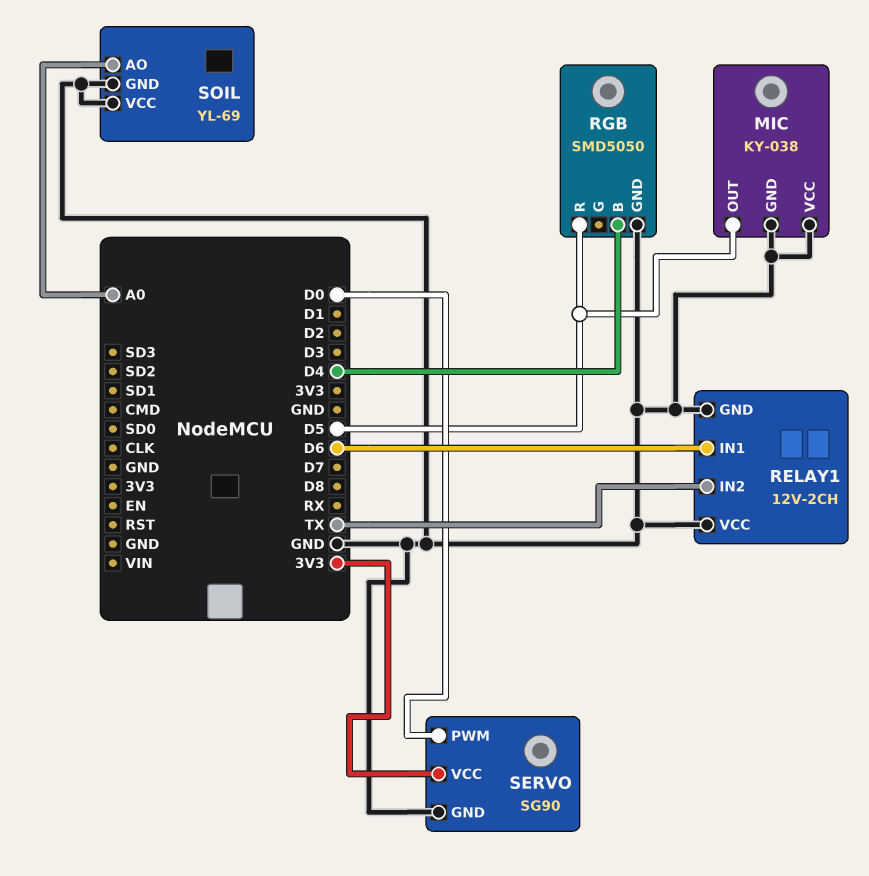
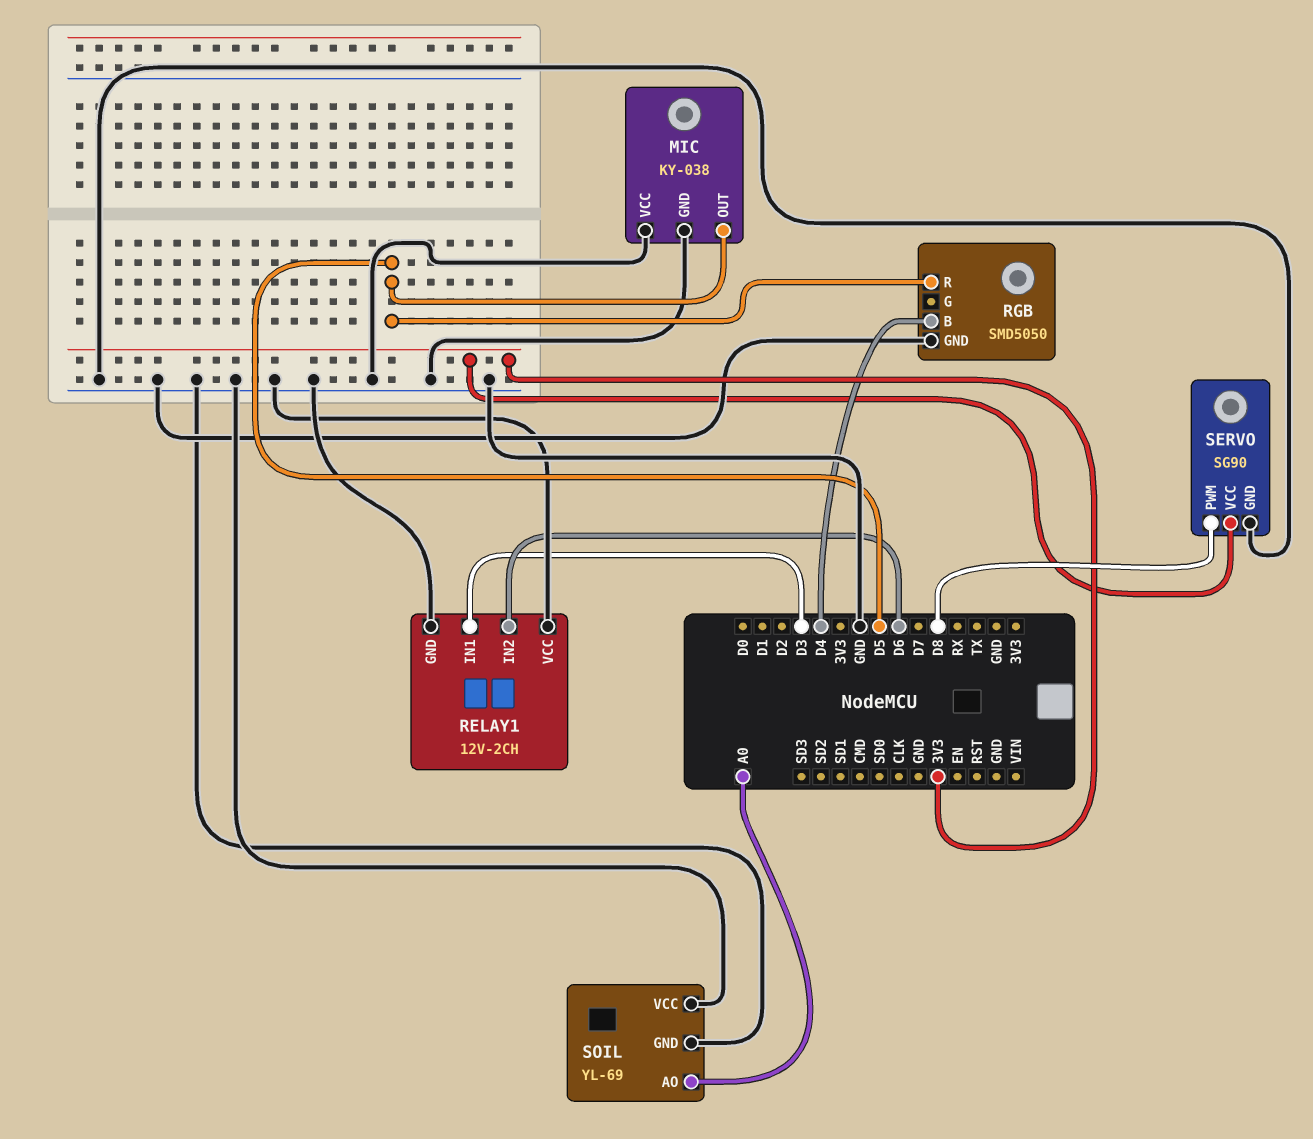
RELAY1 pin IN1: D6 -> D3
RELAY1 pin IN2: TX -> D6
SERVO pin PWM: D0 -> D8

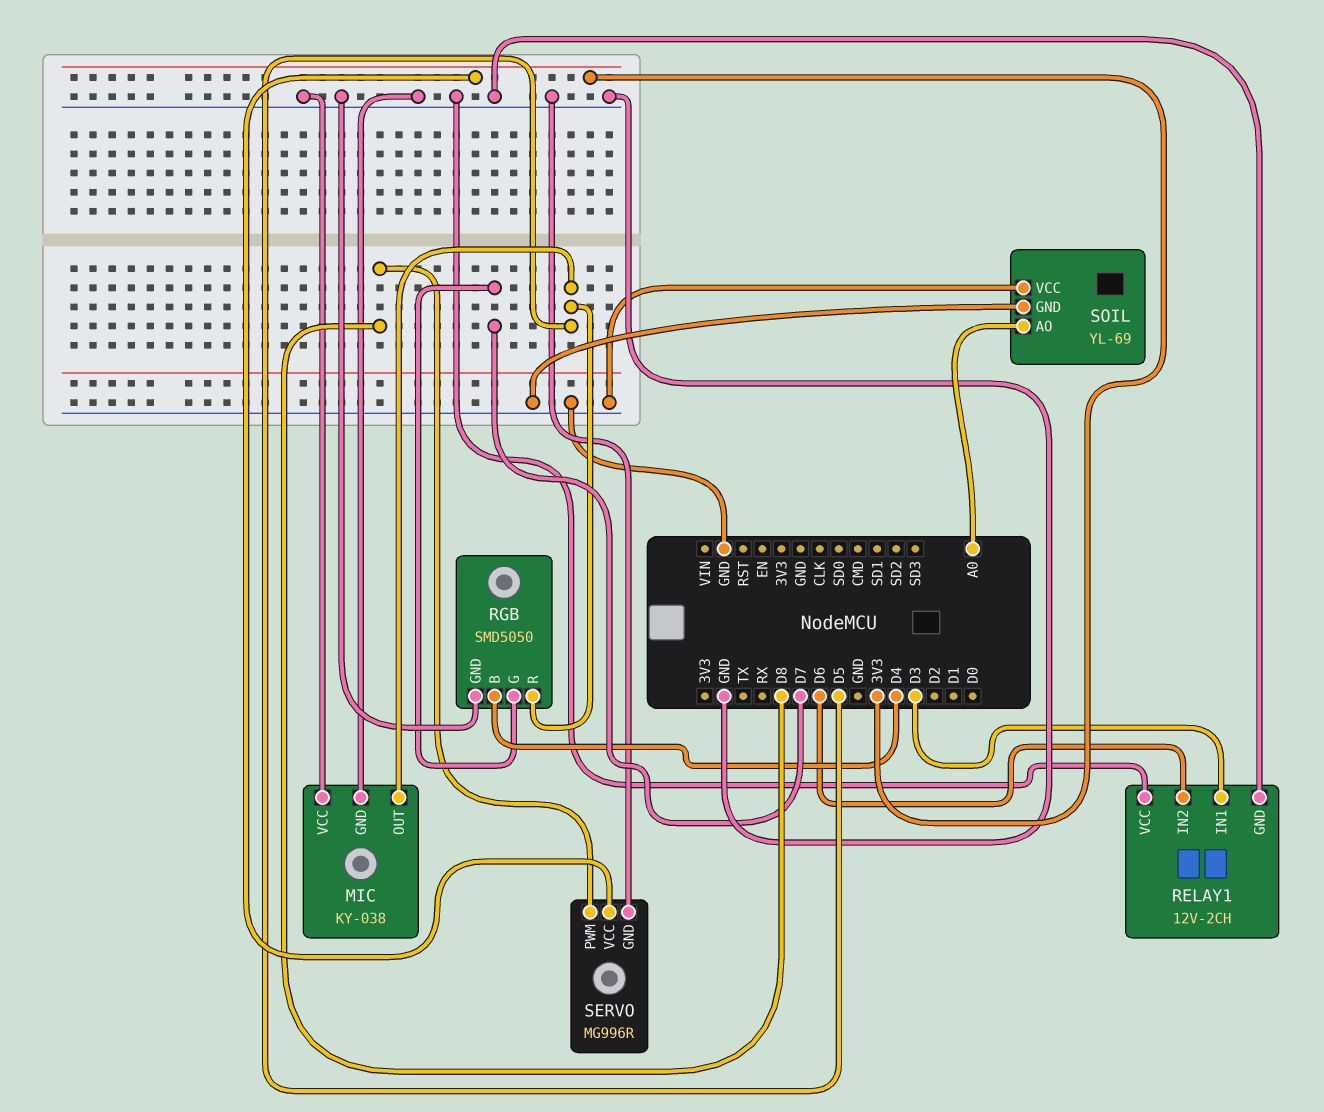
RGB pin G: none -> D7
SERVO: SG90 -> MG996R

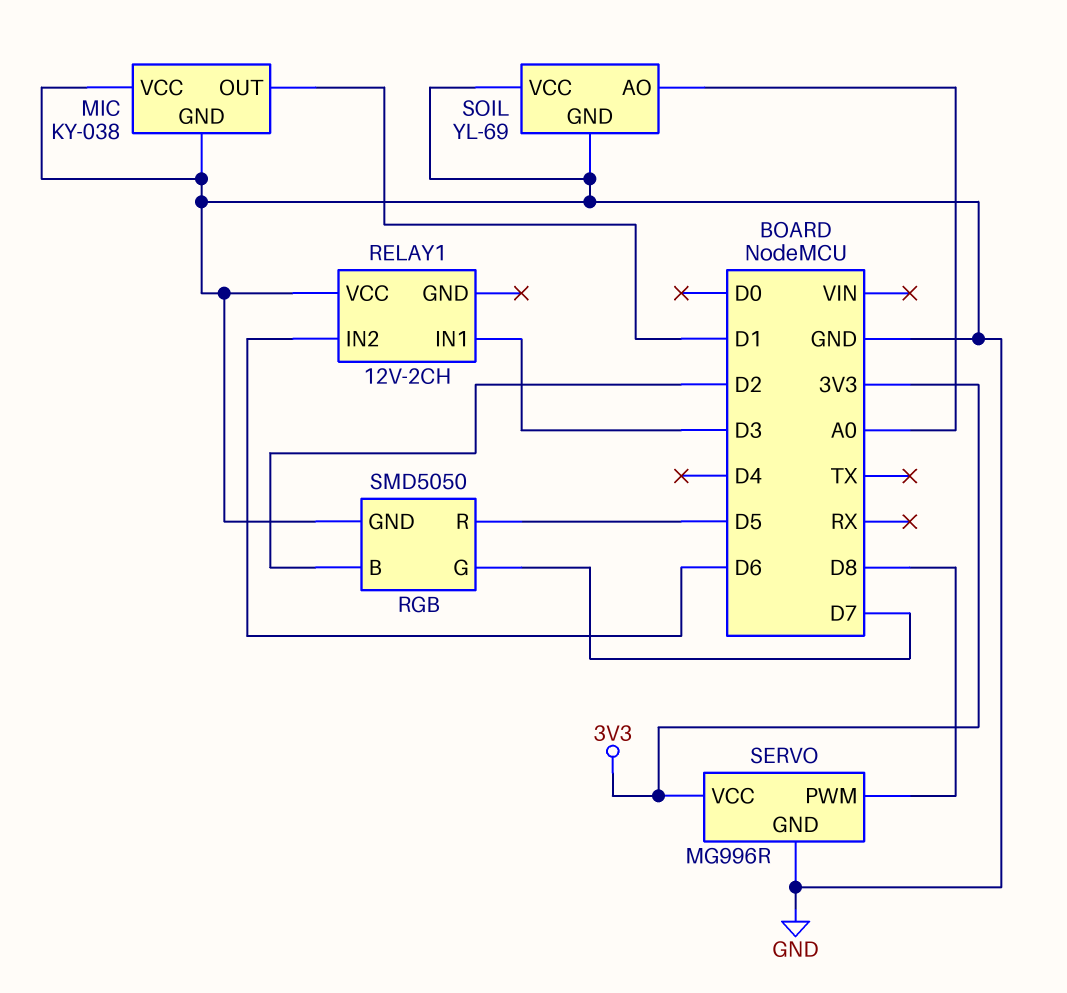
MIC pin OUT: D5 -> D1
RELAY1 pin GND: GND -> none
RGB pin B: D4 -> D2

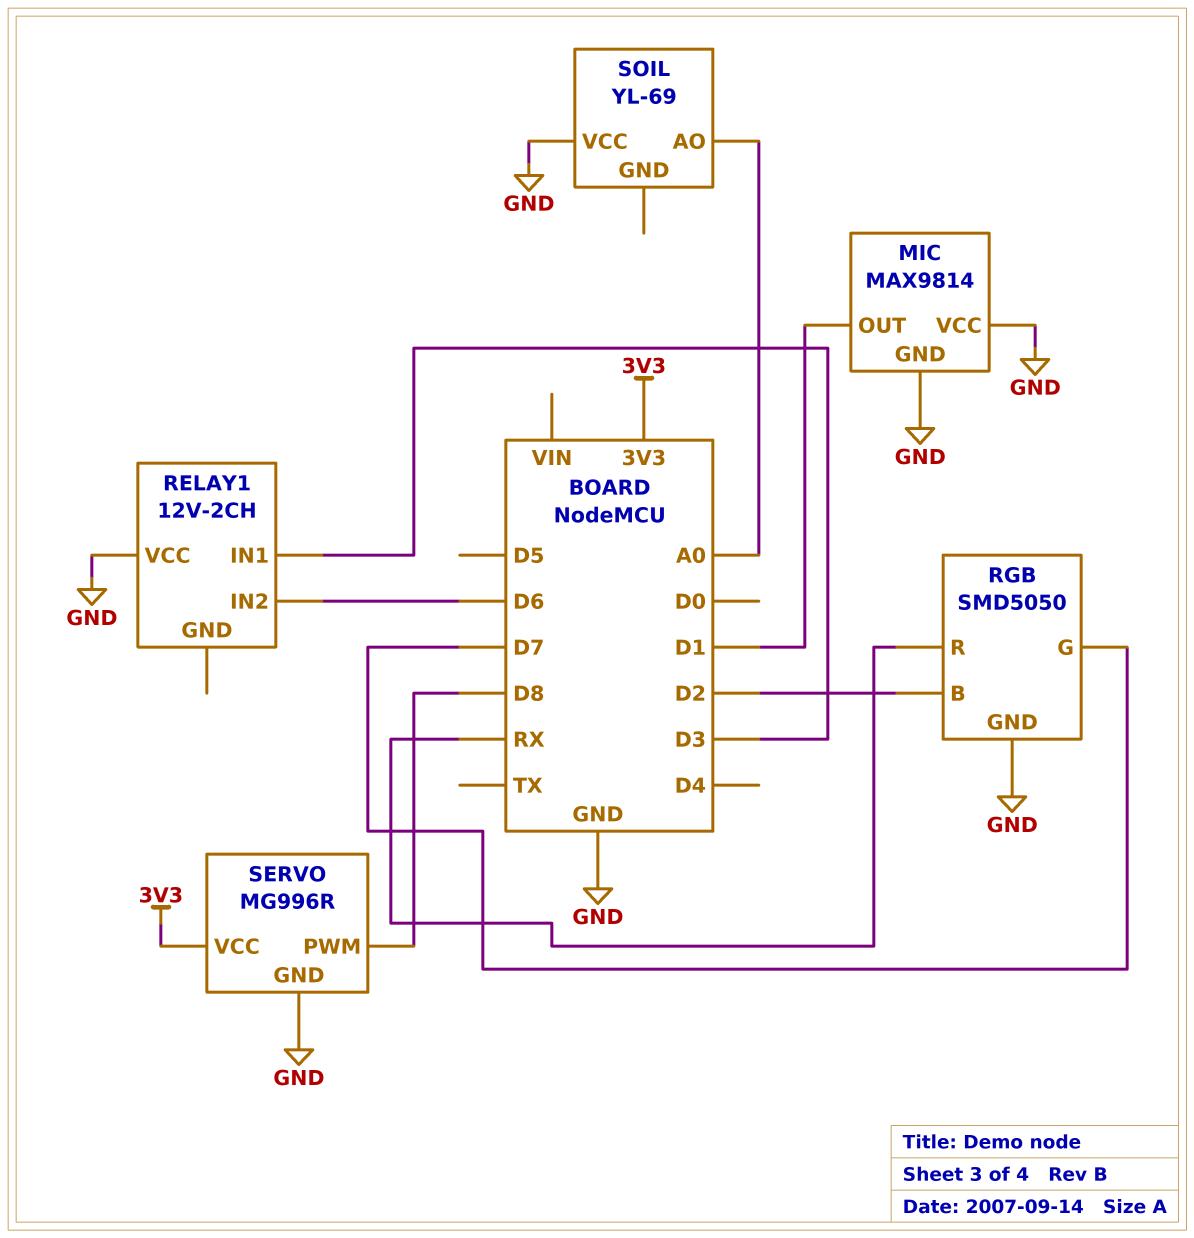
MIC: KY-038 -> MAX9814
RGB pin R: D5 -> RX
SOIL pin GND: GND -> none

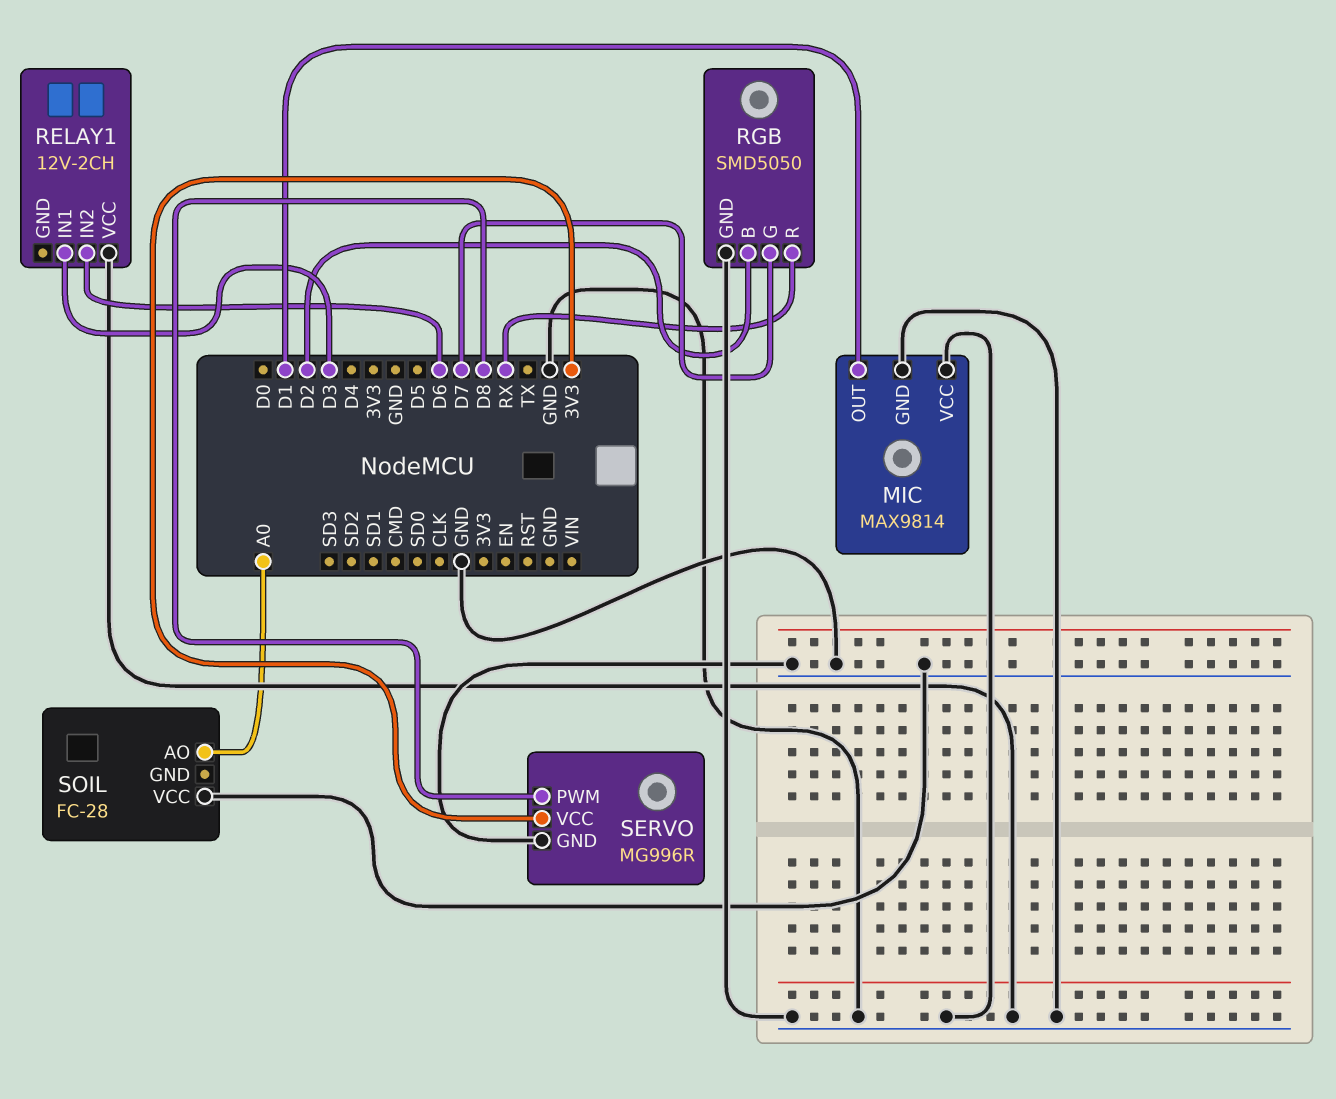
SOIL: YL-69 -> FC-28

